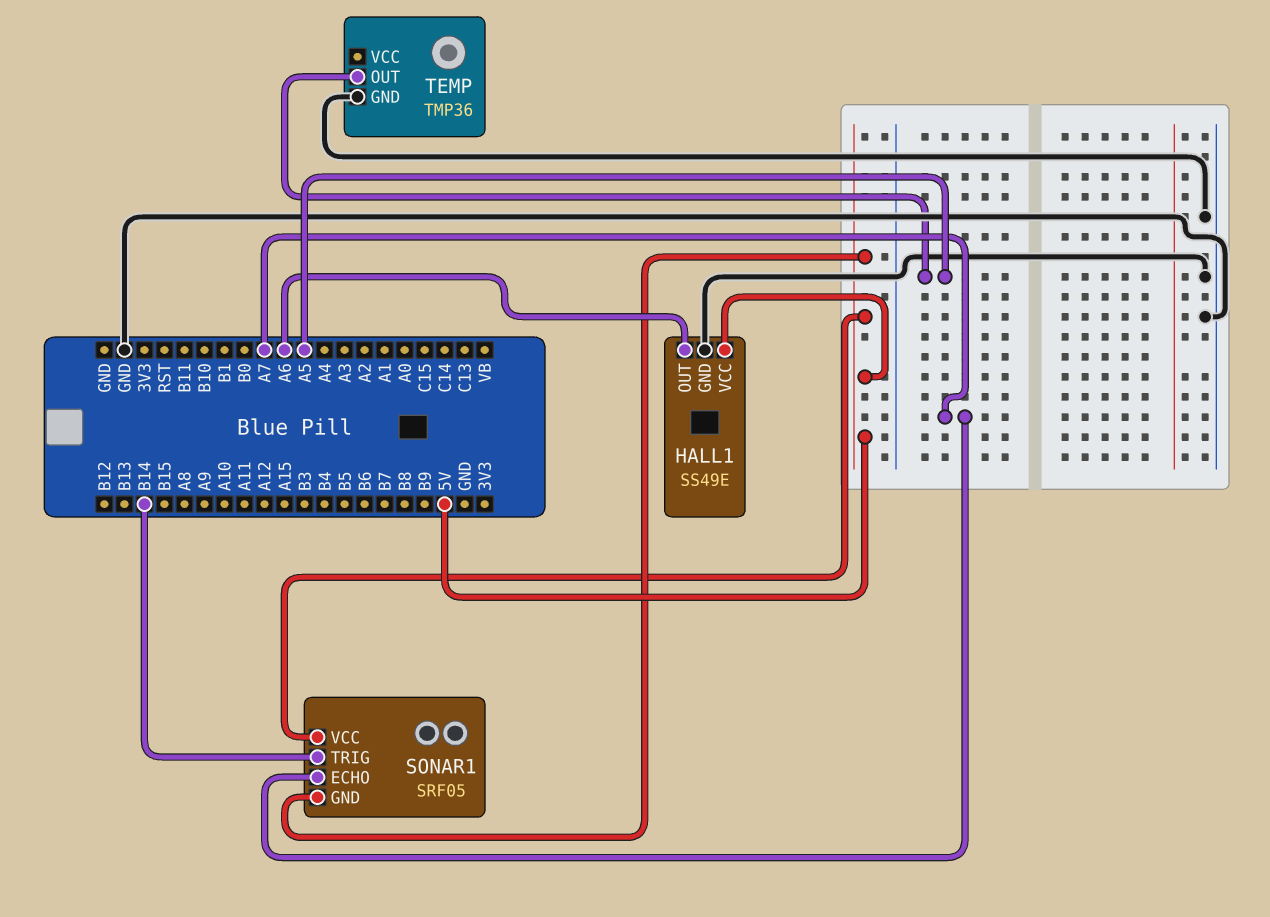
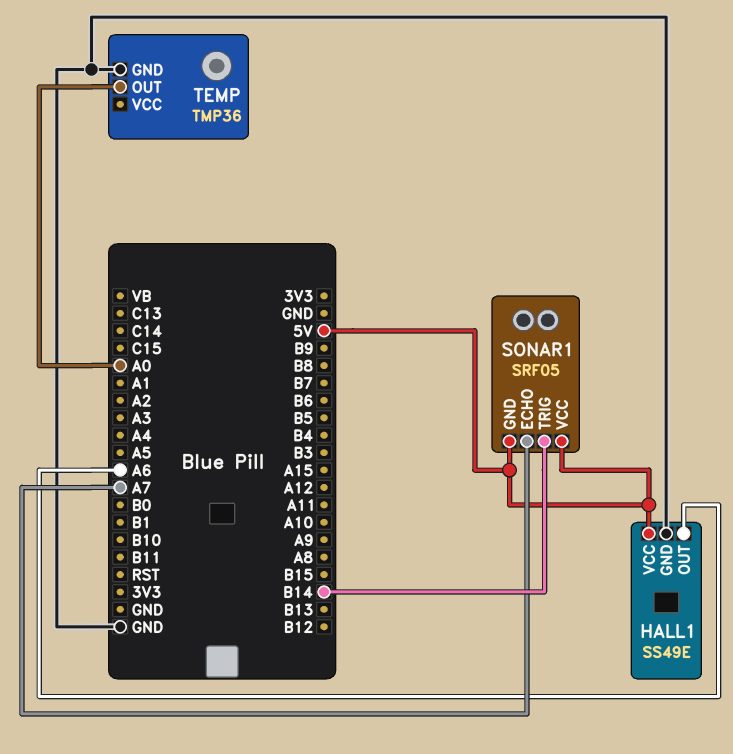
TEMP pin OUT: A5 -> A0

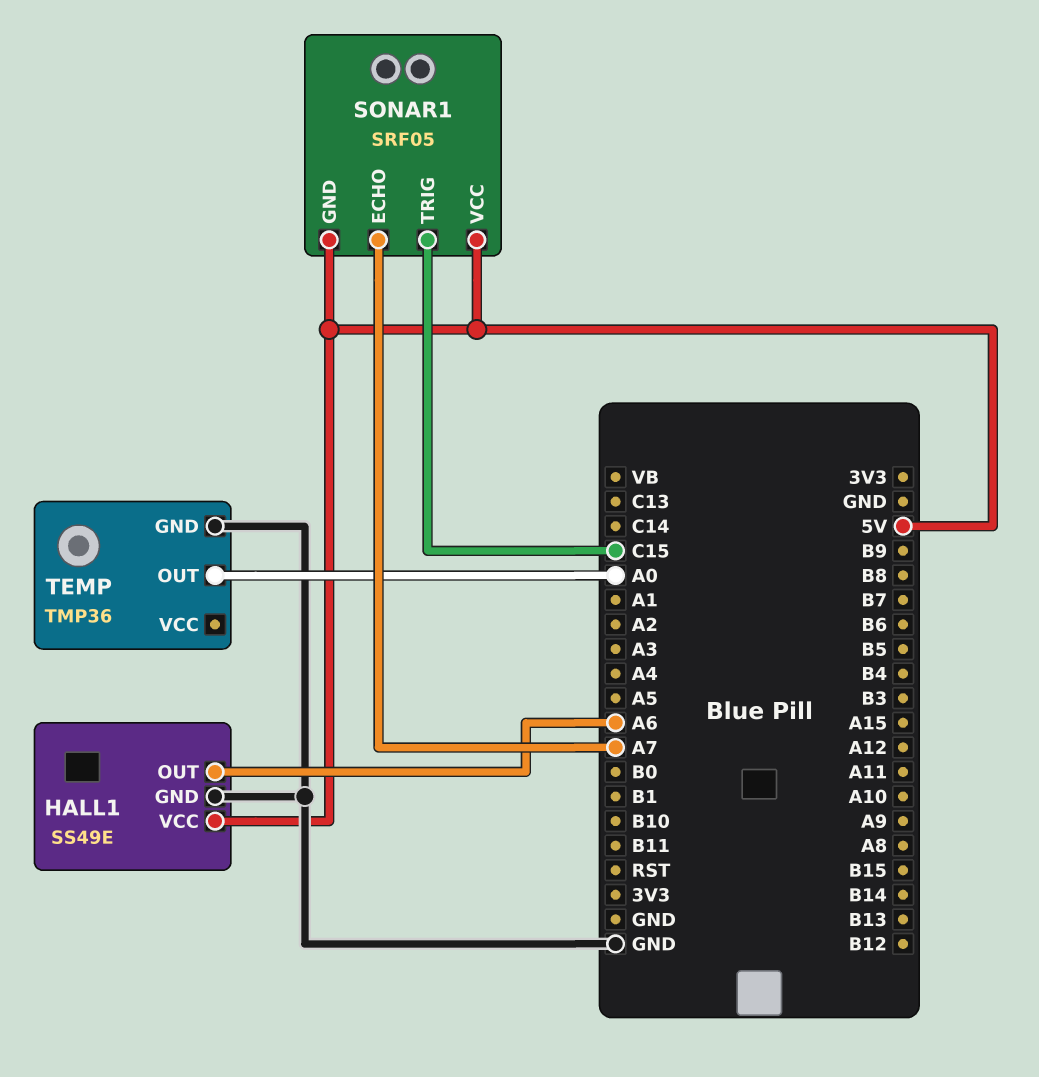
SONAR1 pin TRIG: B14 -> C15

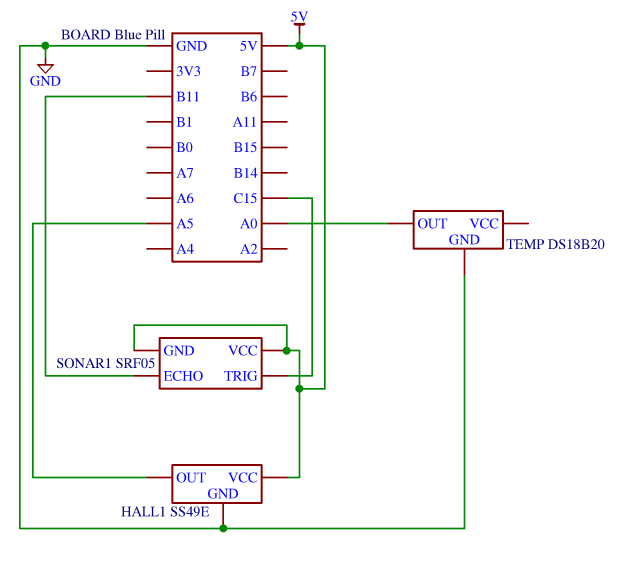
HALL1 pin OUT: A6 -> A5
SONAR1 pin ECHO: A7 -> B11
TEMP: TMP36 -> DS18B20

